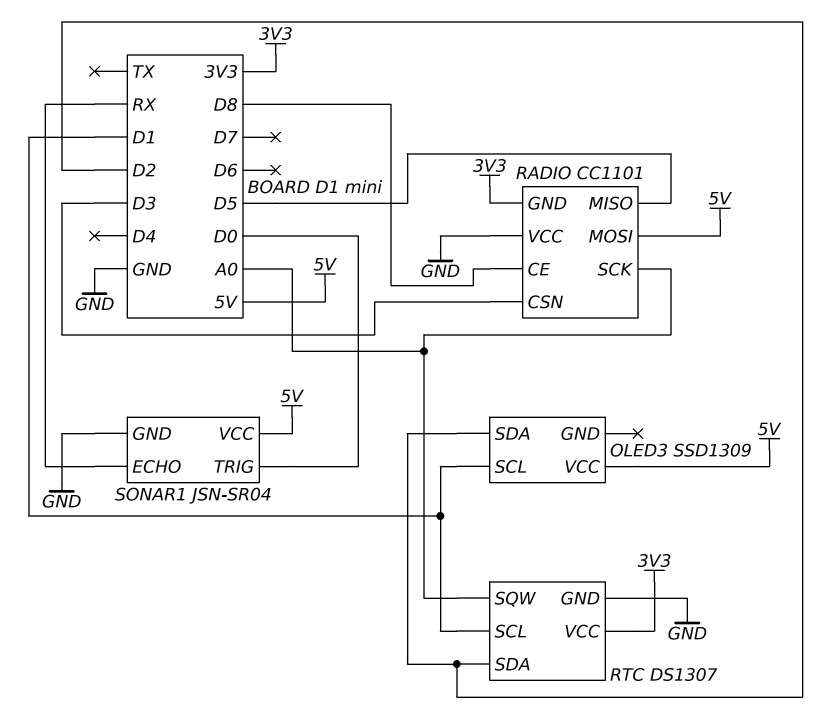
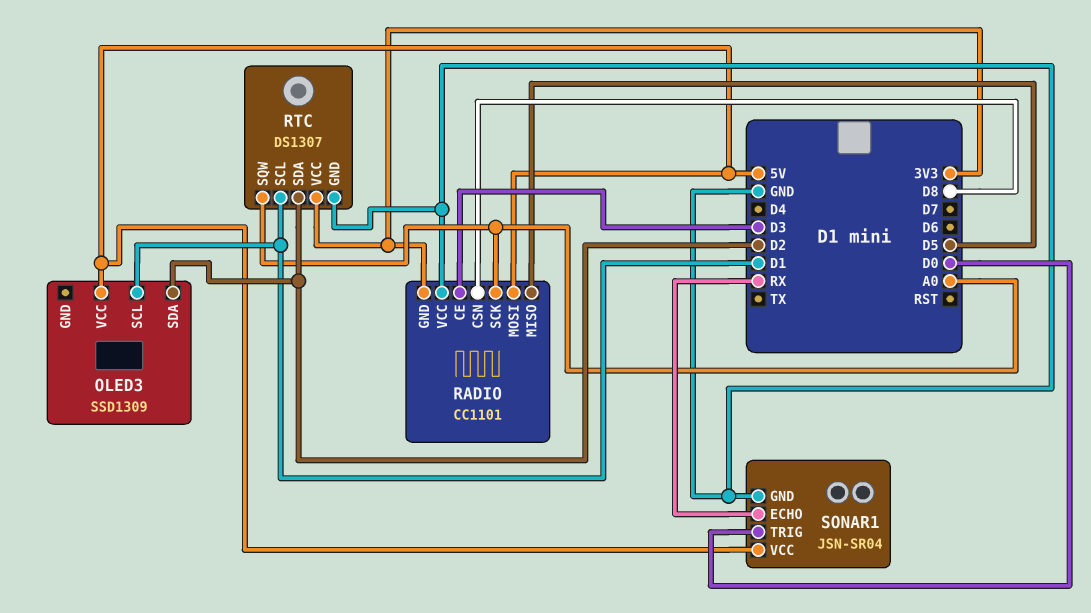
RADIO pin CE: D8 -> D3
RADIO pin CSN: D3 -> D8

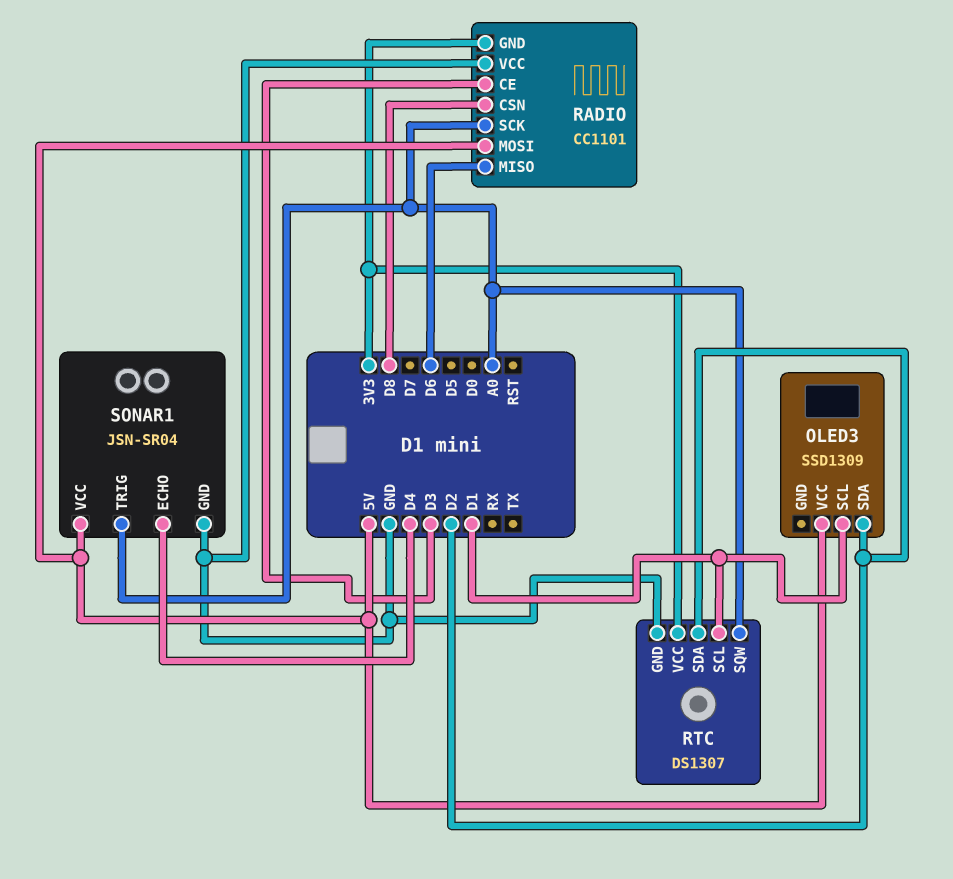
RADIO pin MISO: D5 -> D6
SONAR1 pin ECHO: RX -> D4
SONAR1 pin TRIG: D0 -> A0

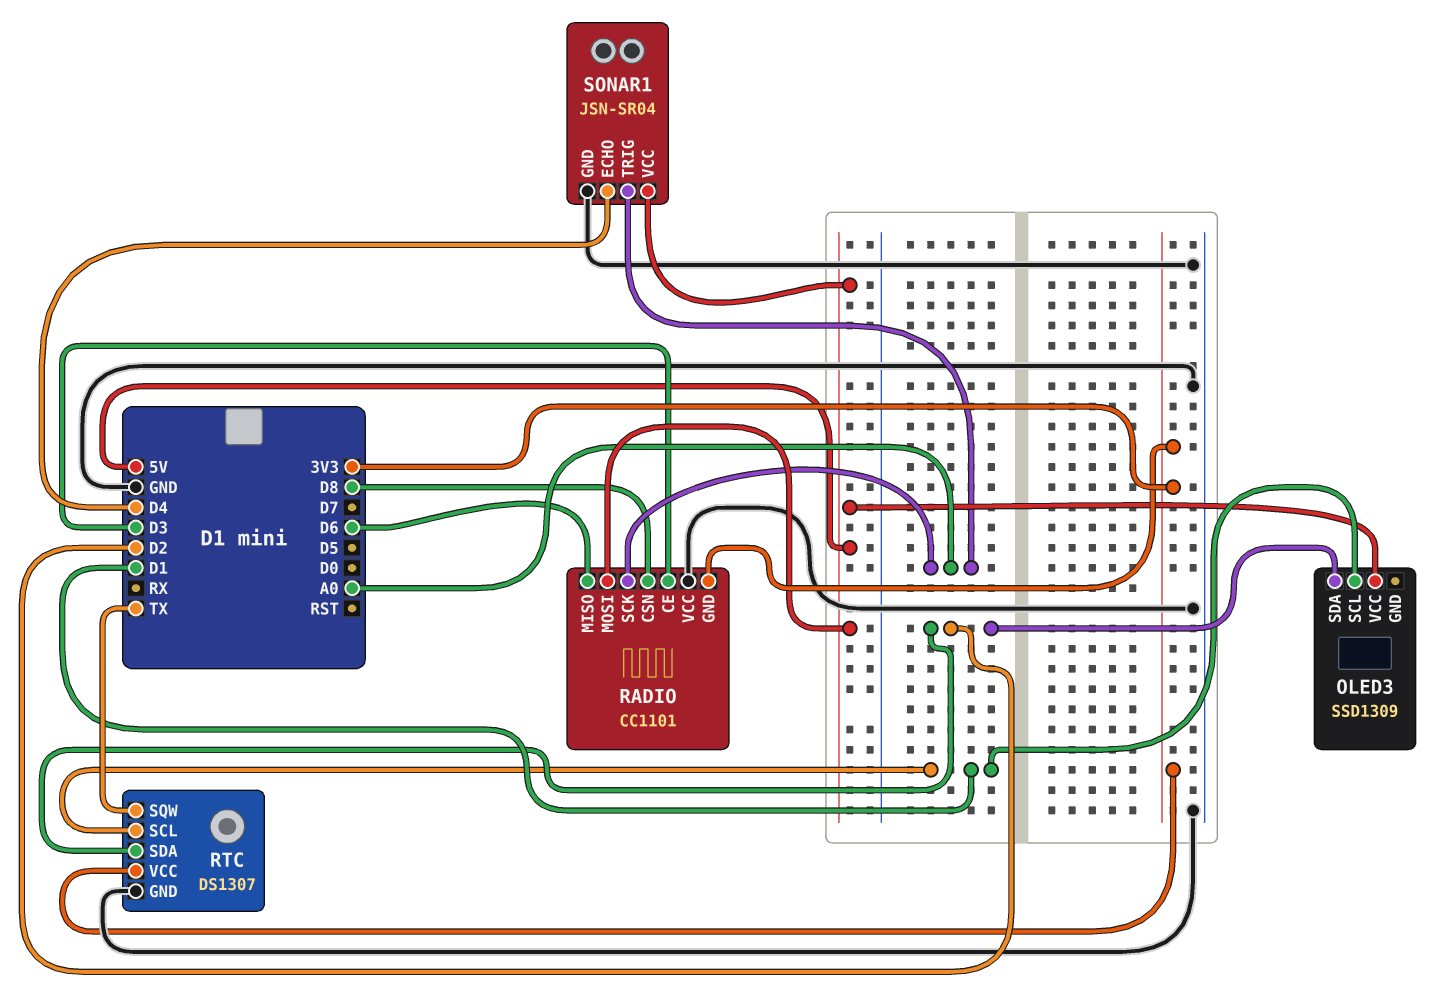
RTC pin SQW: A0 -> TX

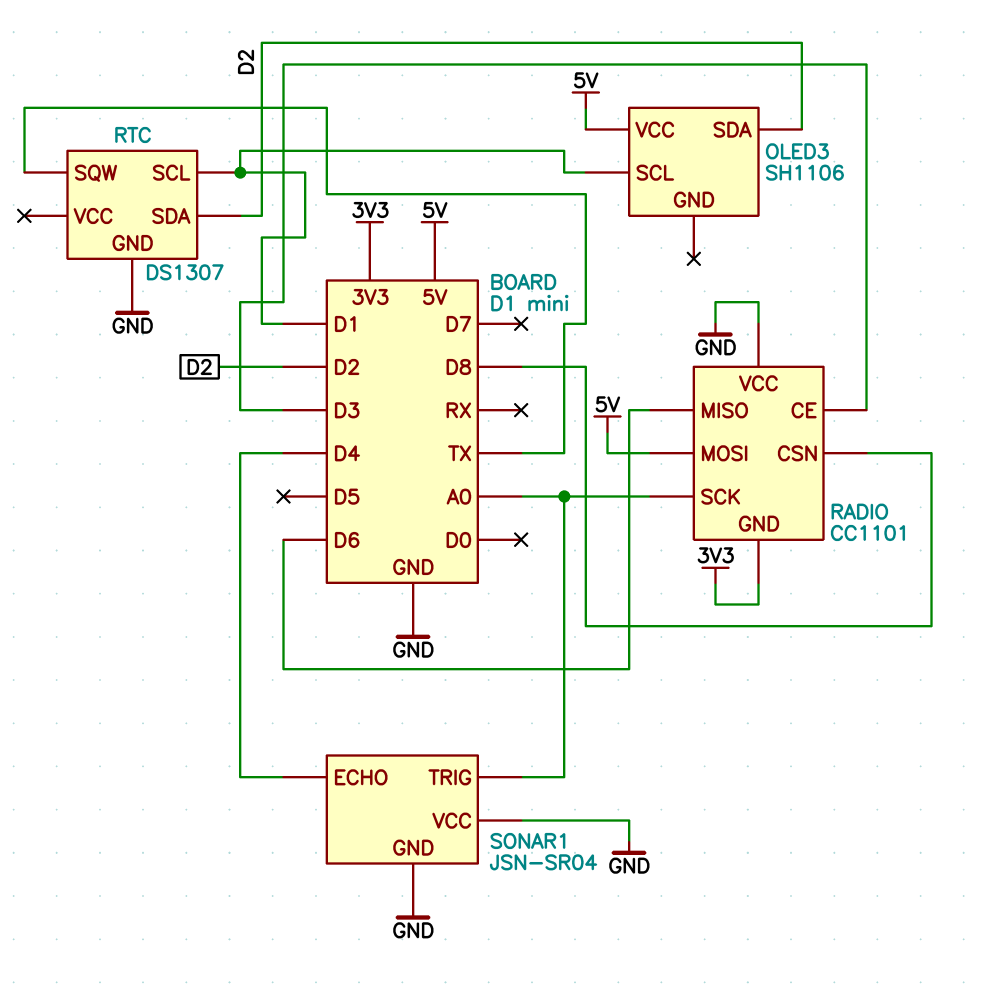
OLED3: SSD1309 -> SH1106
RTC pin VCC: 3V3 -> none
SONAR1 pin VCC: 5V -> GND

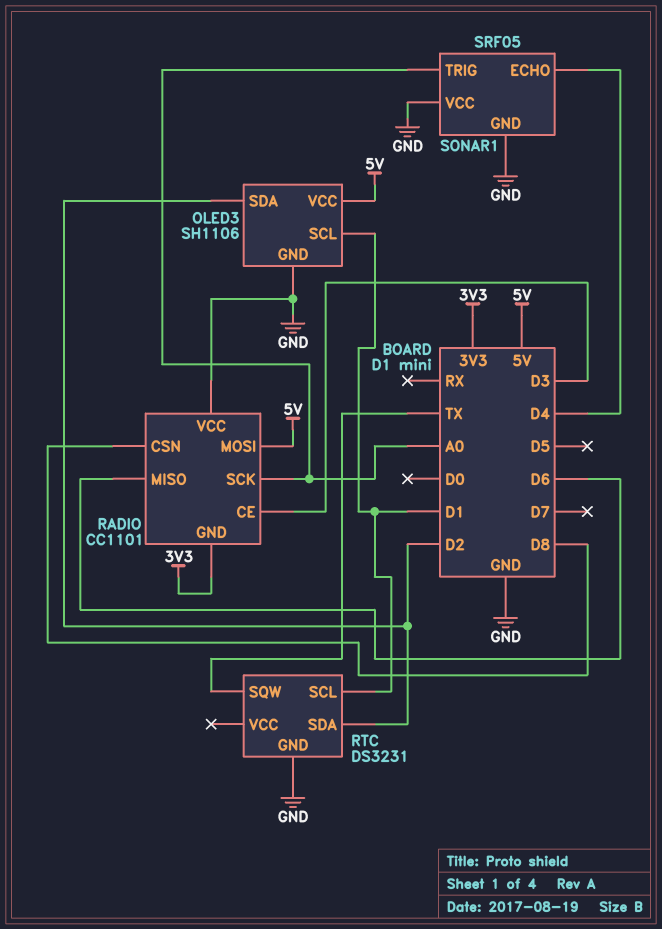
OLED3 pin GND: none -> GND
RTC: DS1307 -> DS3231
SONAR1: JSN-SR04 -> SRF05

